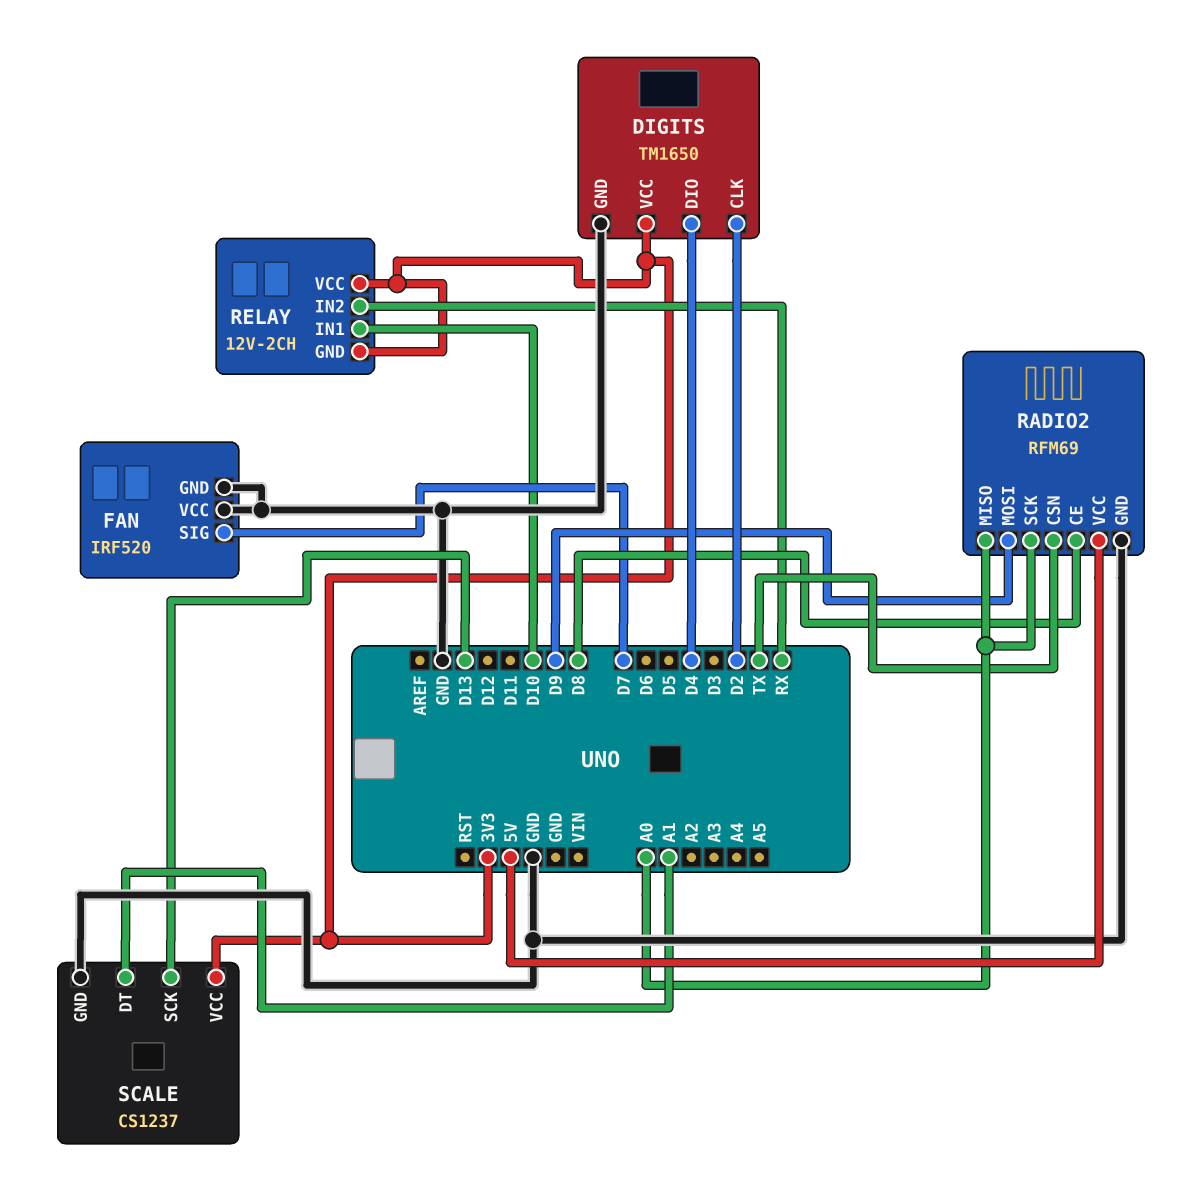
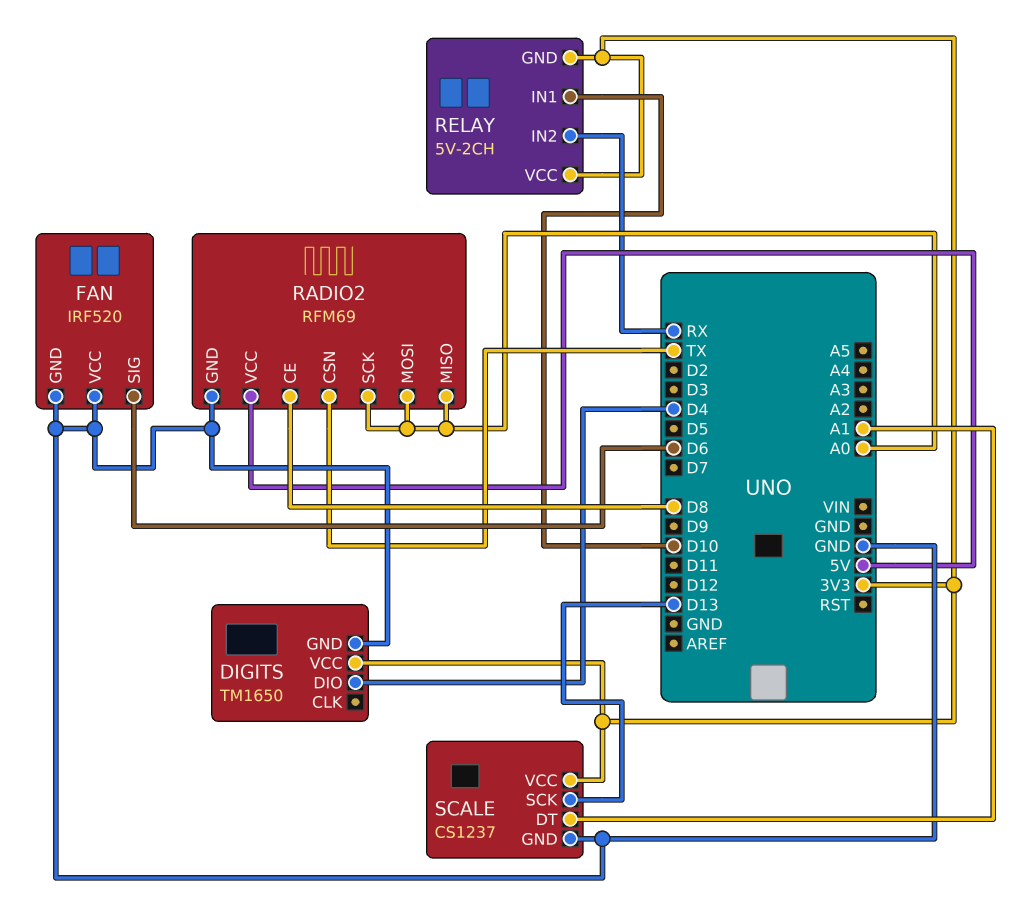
DIGITS pin CLK: D2 -> none
FAN pin SIG: D7 -> D6
RADIO2 pin MOSI: D9 -> A0
RELAY: 12V-2CH -> 5V-2CH

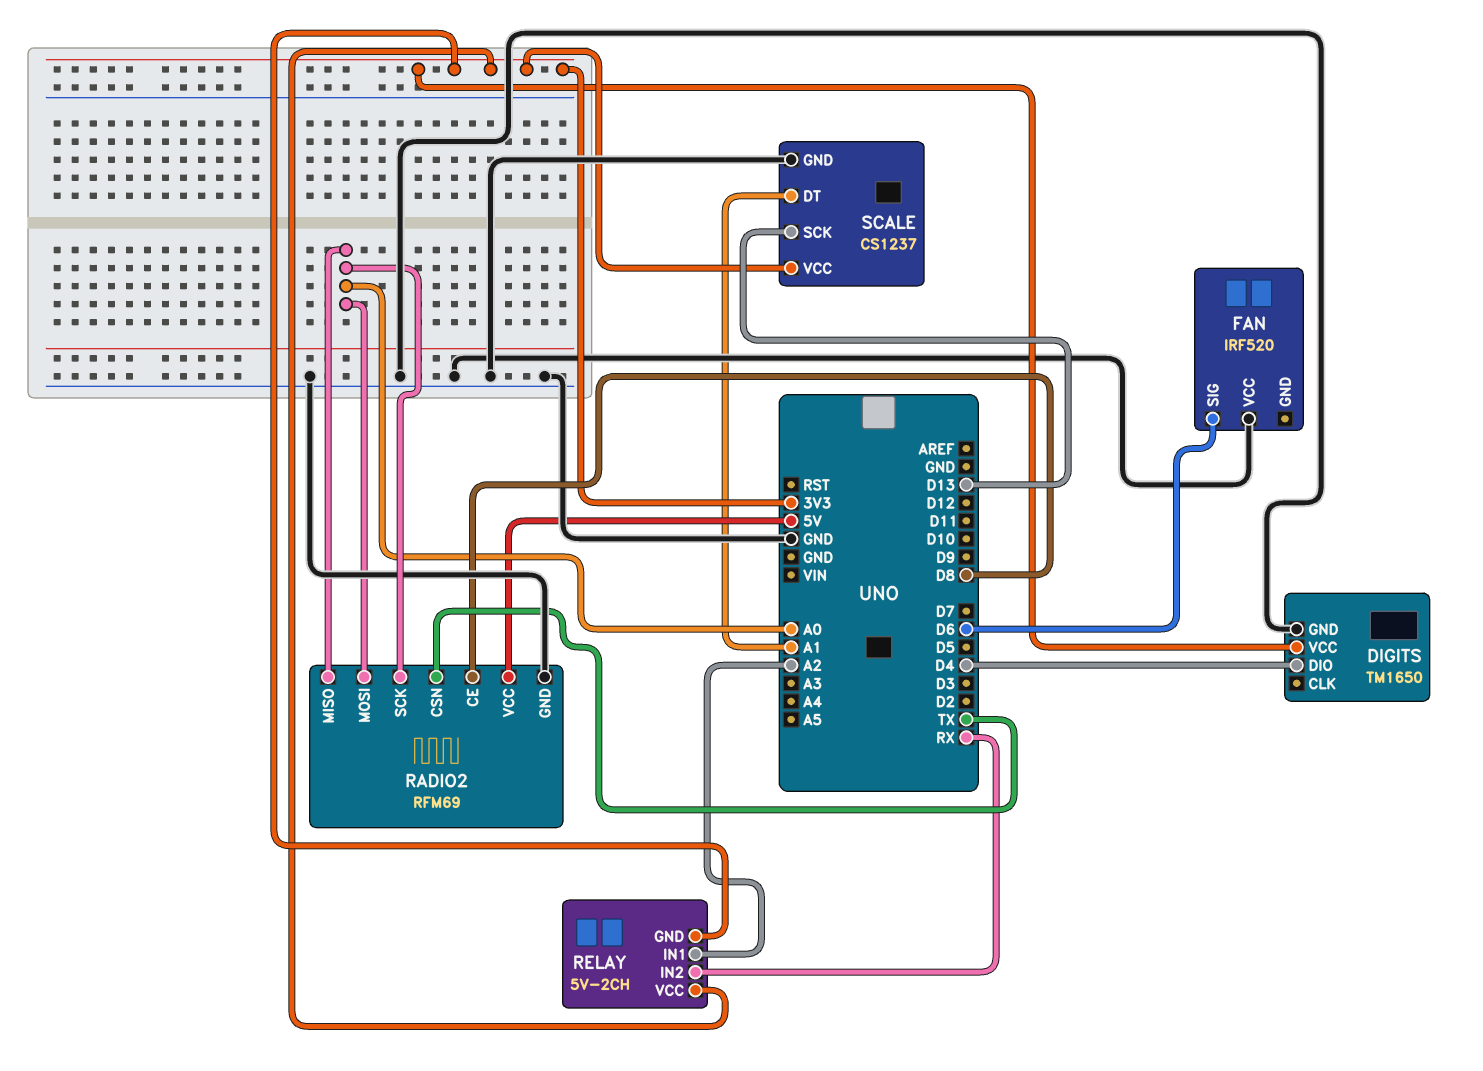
FAN pin GND: GND -> none
RELAY pin IN1: D10 -> A2

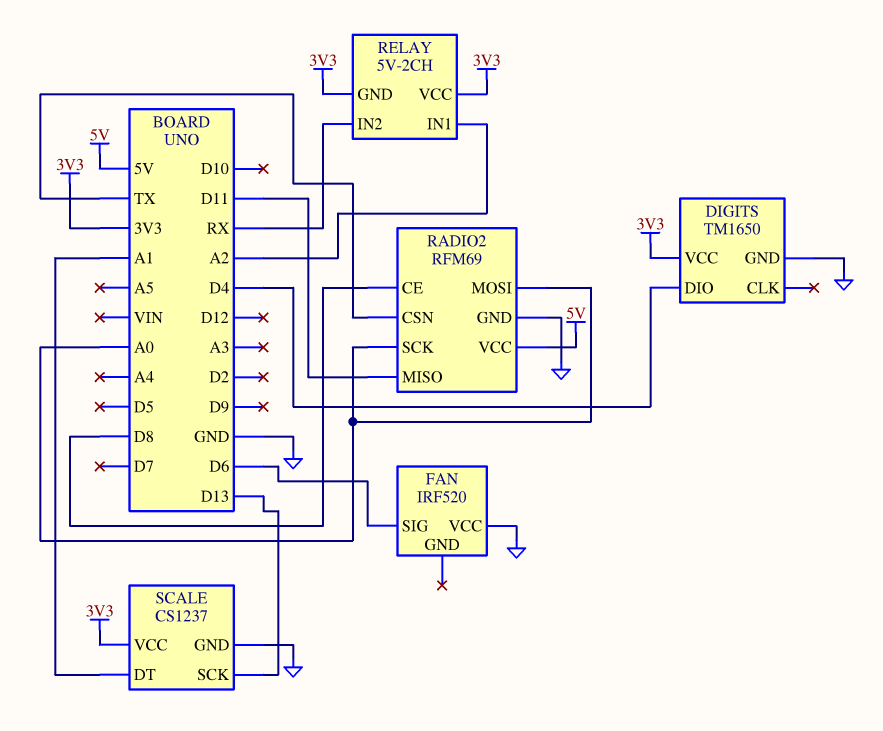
RADIO2 pin MISO: A0 -> D11

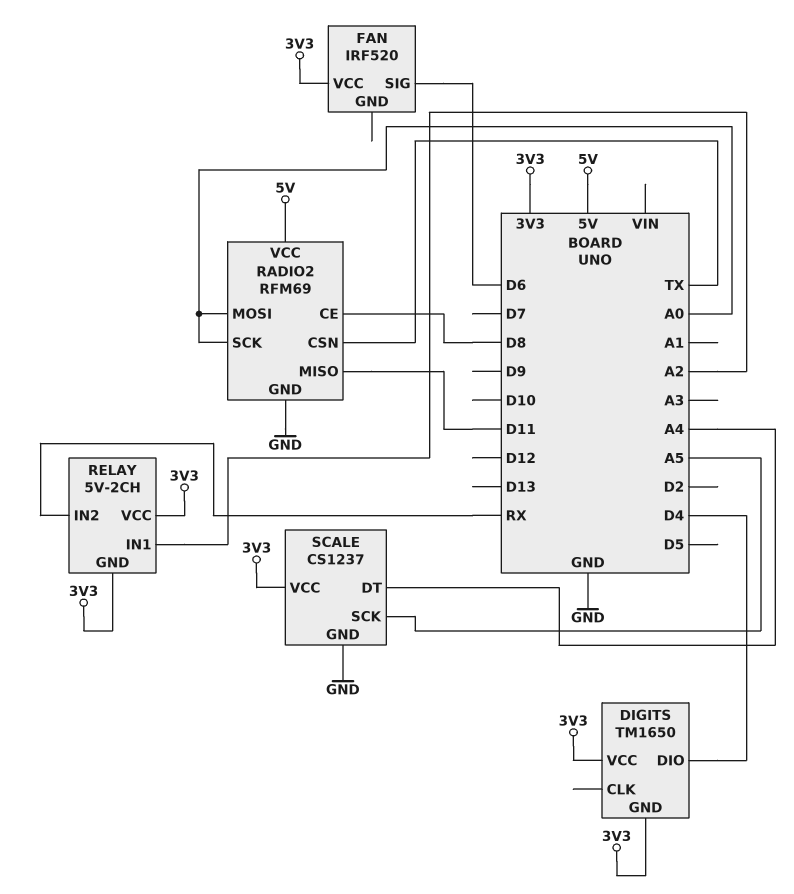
DIGITS pin GND: GND -> 3V3
FAN pin VCC: GND -> 3V3
SCALE pin DT: A1 -> A4
SCALE pin SCK: D13 -> A5

